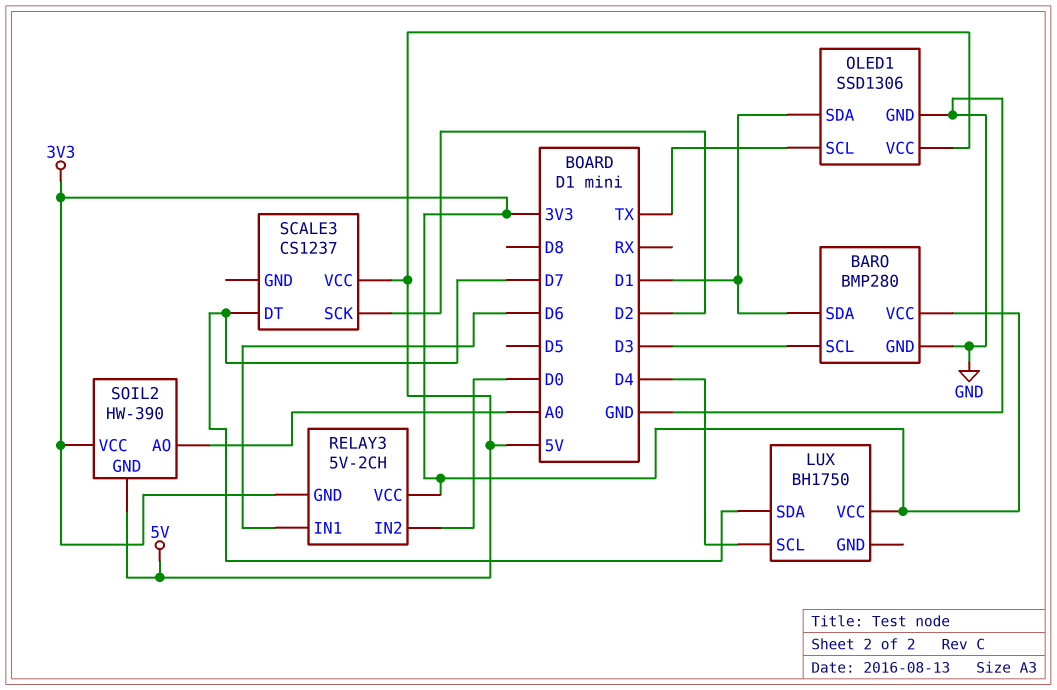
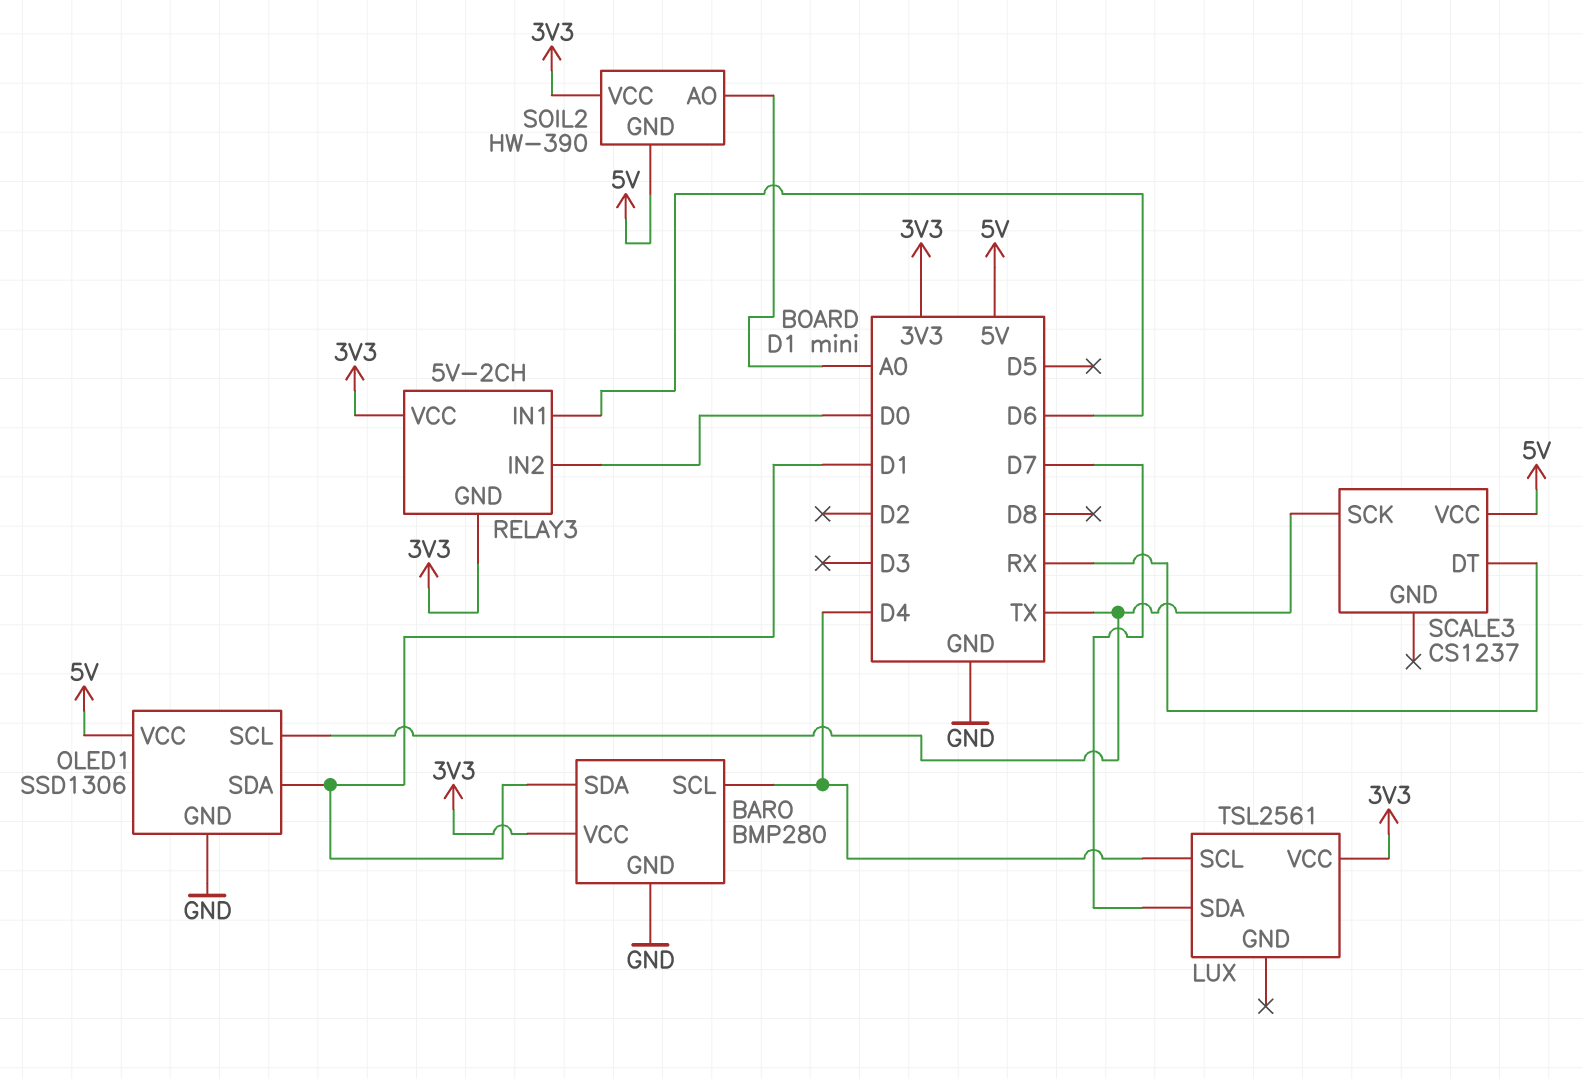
BARO pin SCL: D3 -> D4
LUX: BH1750 -> TSL2561
SCALE3 pin DT: D7 -> RX
SCALE3 pin SCK: D2 -> TX

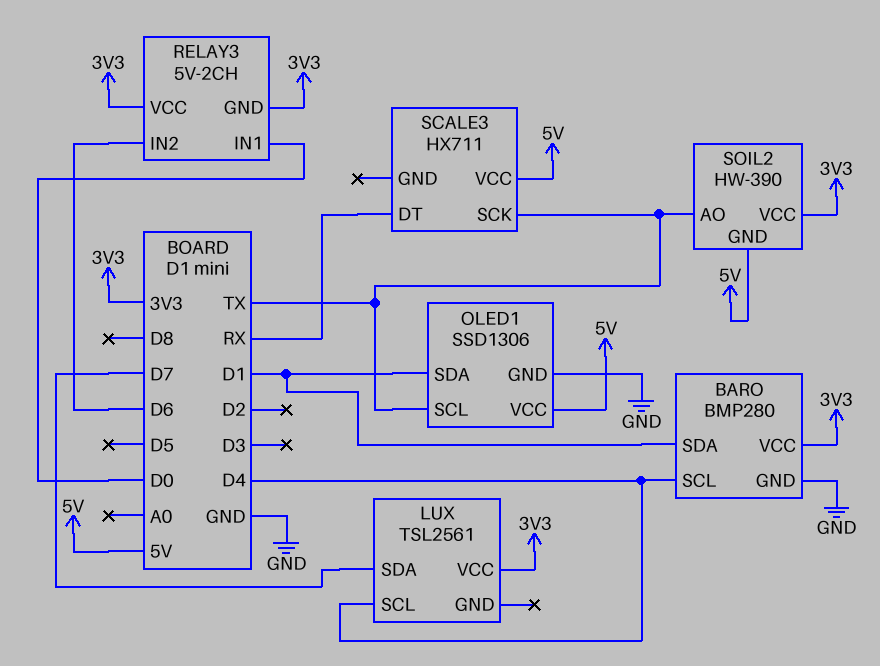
RELAY3 pin IN1: D6 -> D0
RELAY3 pin IN2: D0 -> D6
SCALE3: CS1237 -> HX711
SOIL2 pin AO: A0 -> TX

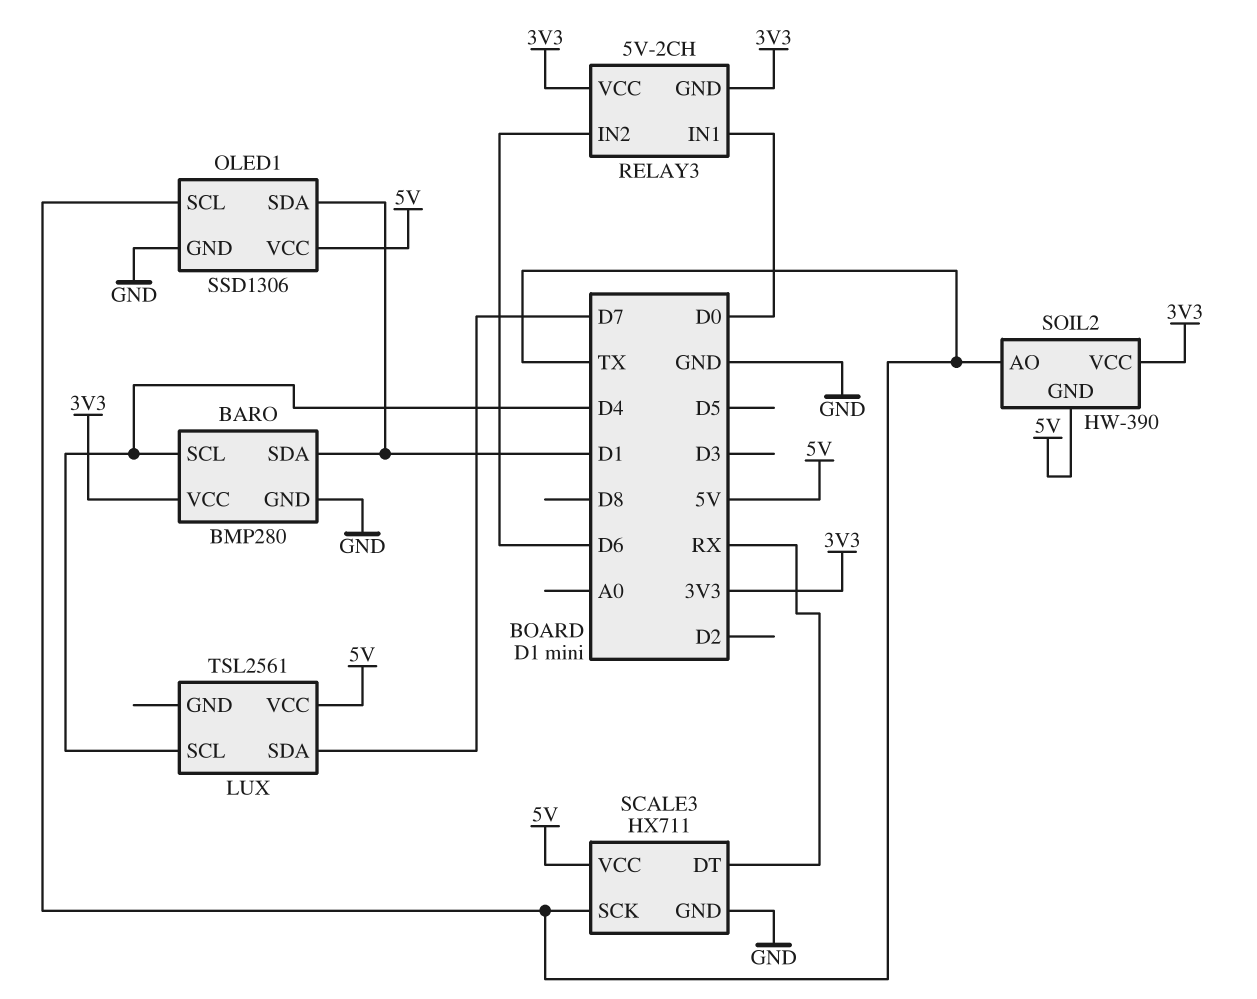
LUX pin VCC: 3V3 -> 5V
SCALE3 pin GND: none -> GND

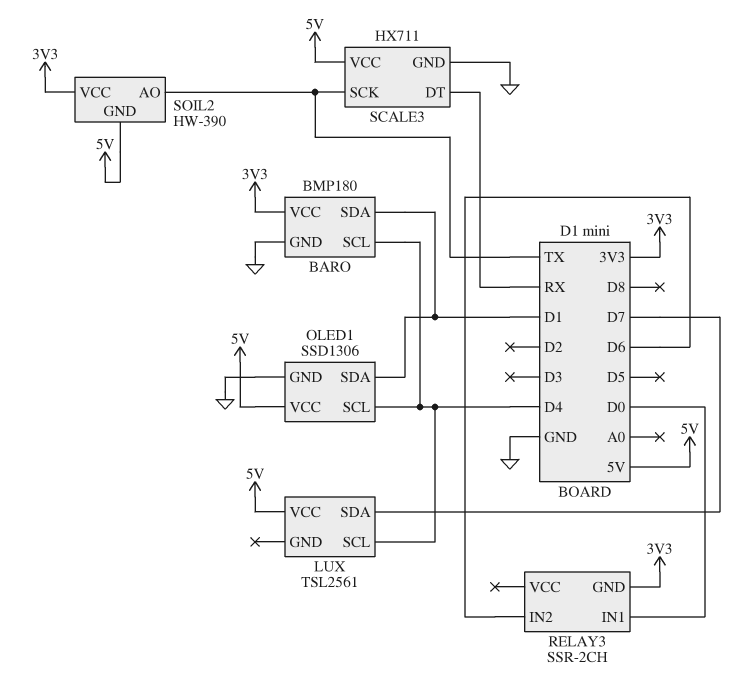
BARO: BMP280 -> BMP180
OLED1 pin SCL: TX -> D4
RELAY3: 5V-2CH -> SSR-2CH
RELAY3 pin VCC: 3V3 -> none

